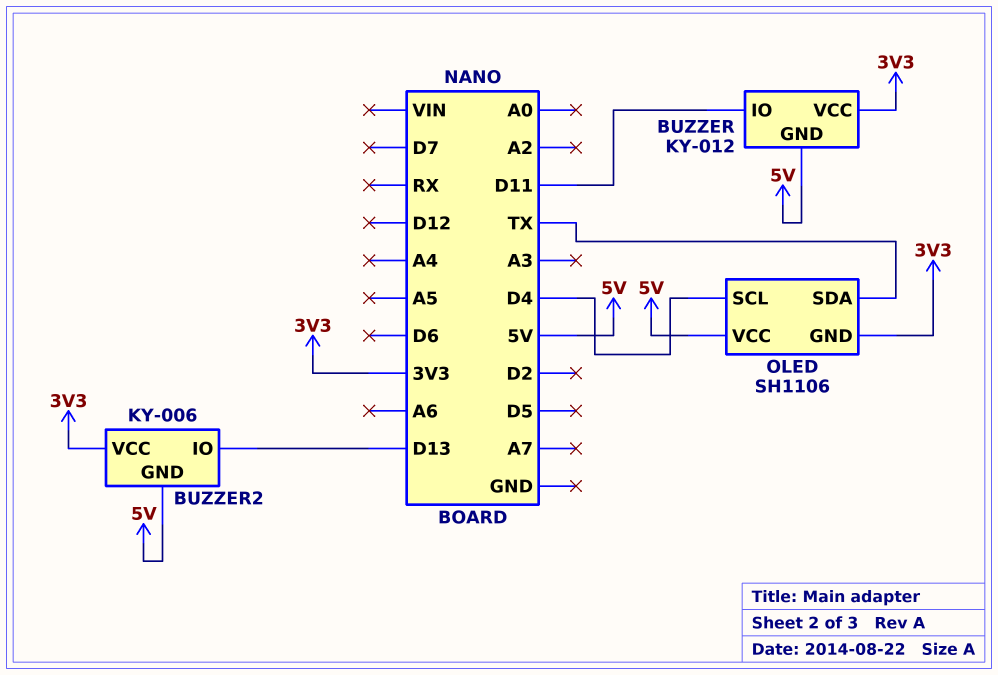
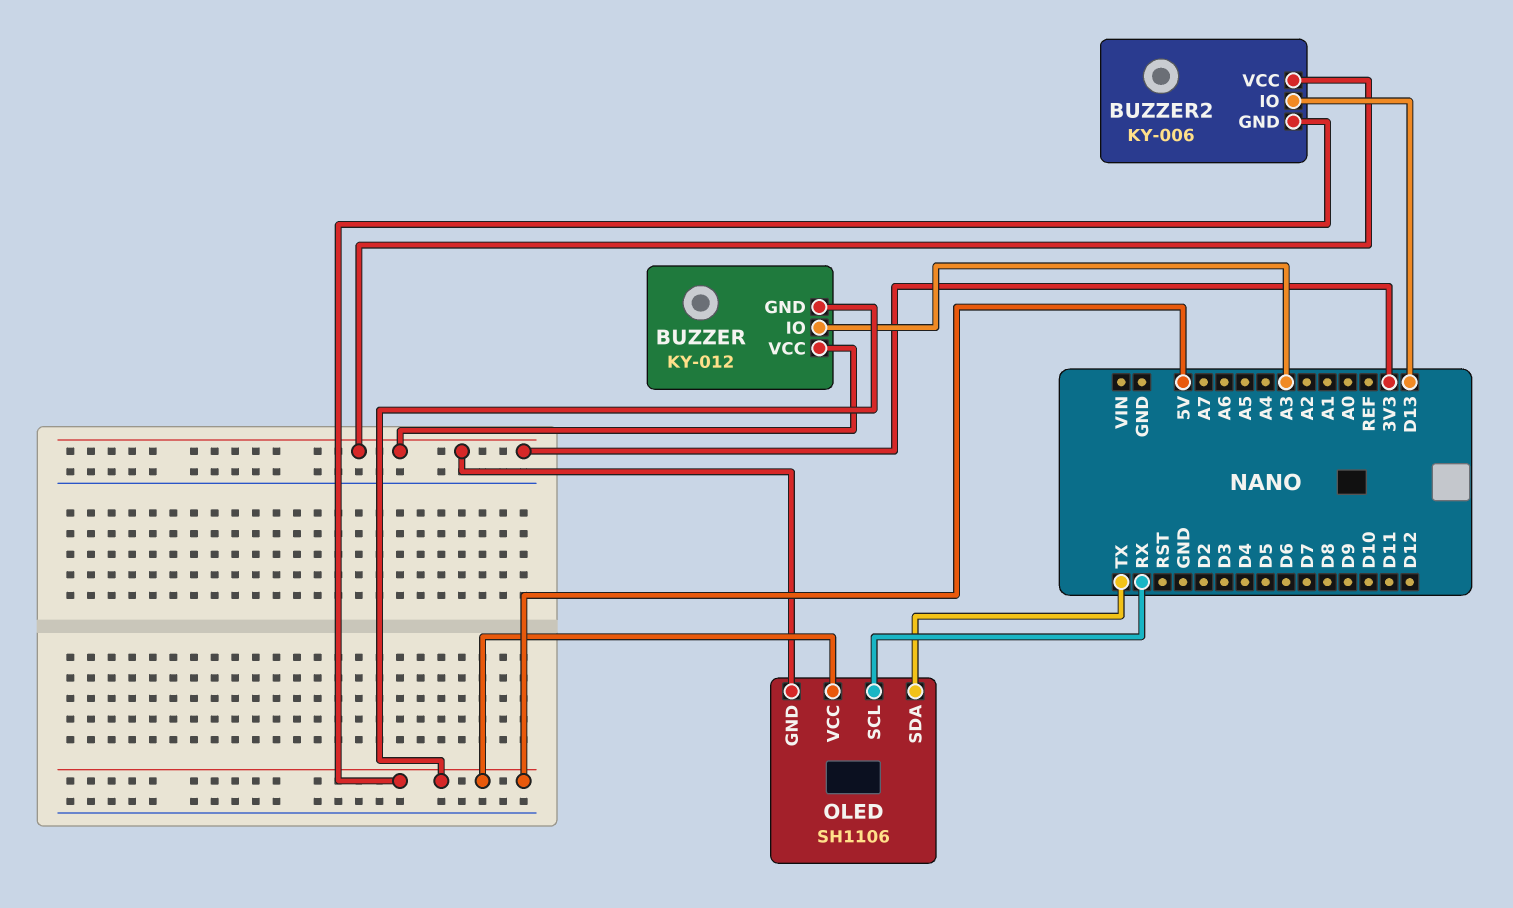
BUZZER pin IO: D11 -> A3
OLED pin SCL: D4 -> RX

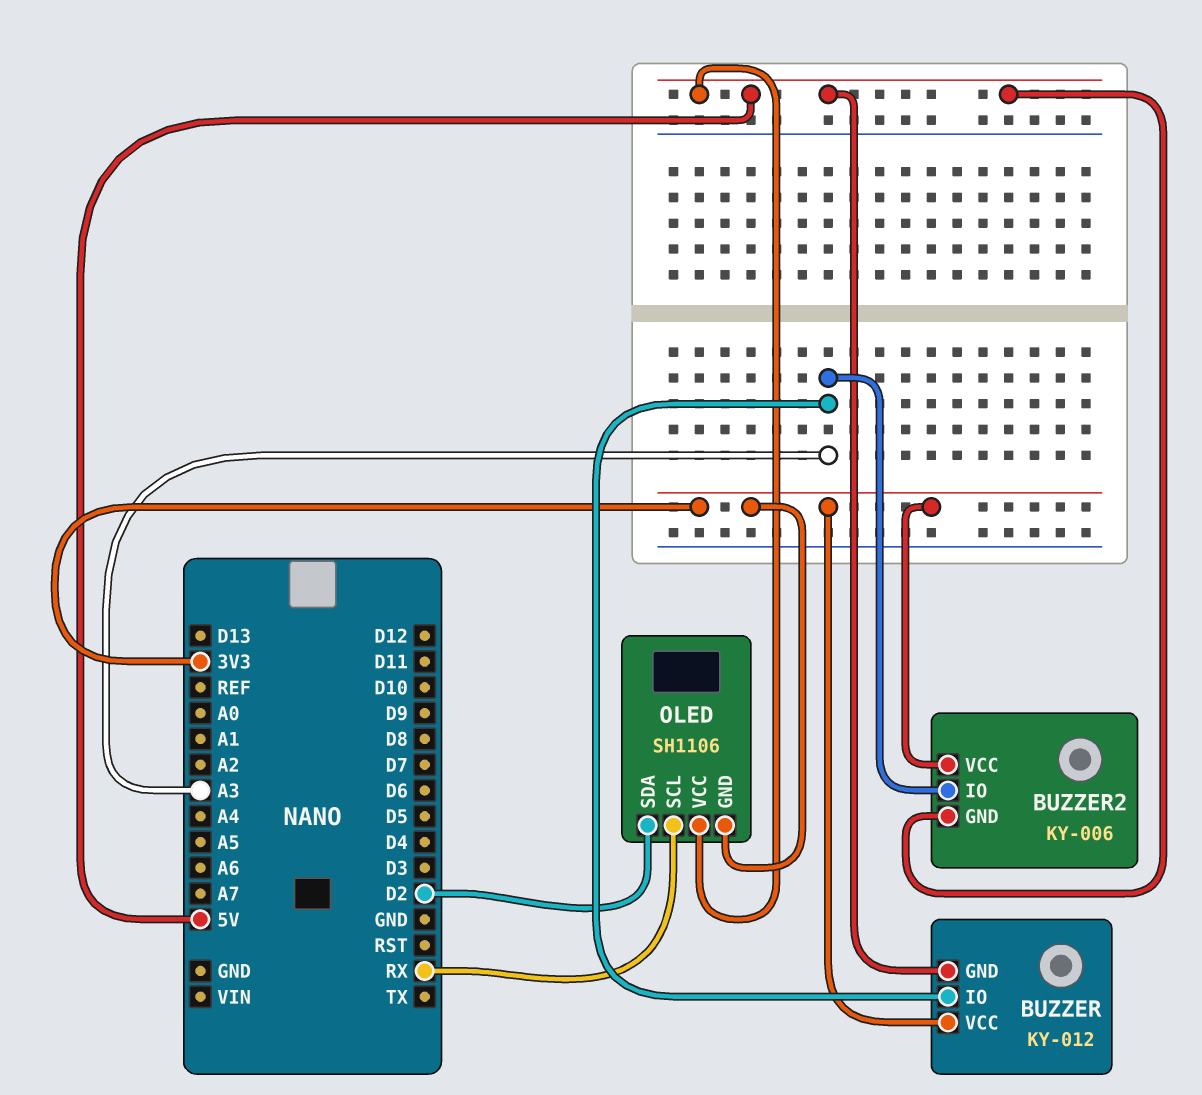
BUZZER2 pin IO: D13 -> A3
OLED pin SDA: TX -> D2

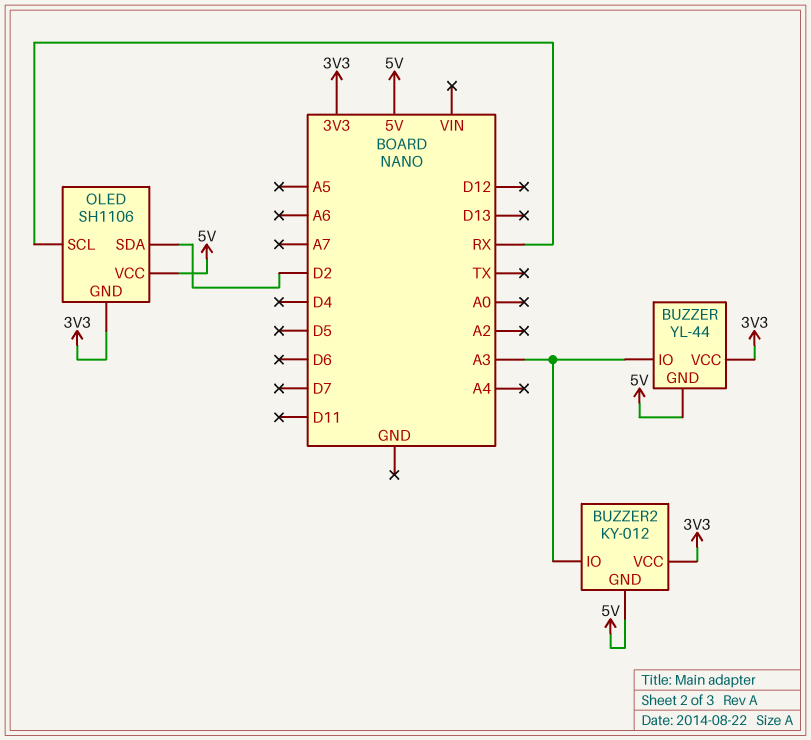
BUZZER: KY-012 -> YL-44
BUZZER2: KY-006 -> KY-012

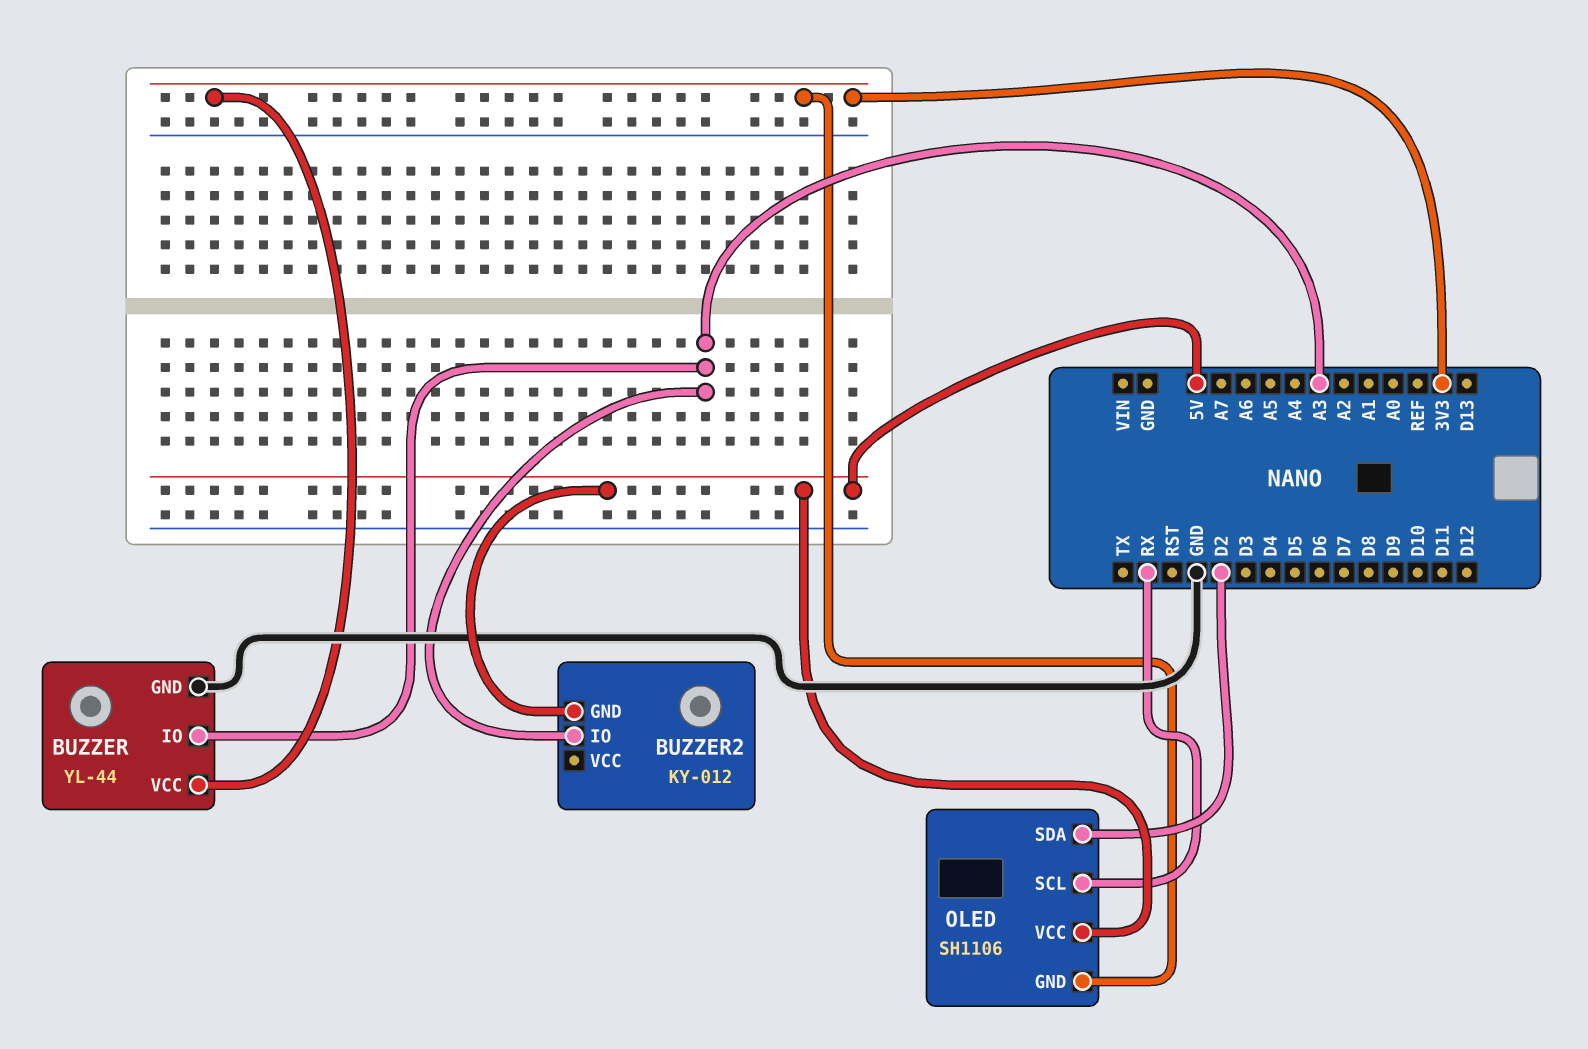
BUZZER pin GND: 5V -> GND
BUZZER2 pin VCC: 3V3 -> none

